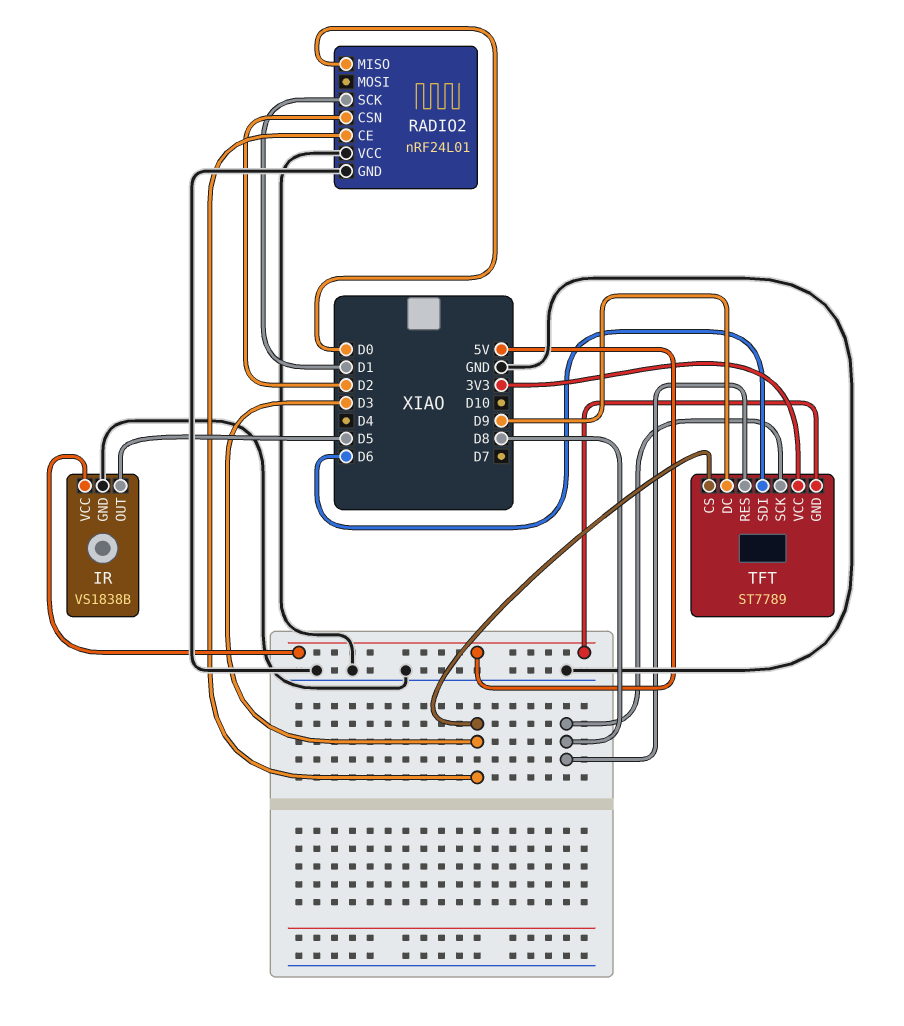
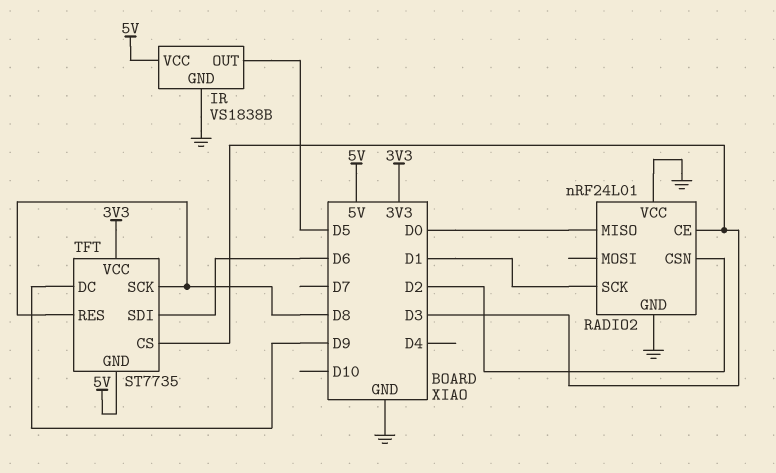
TFT: ST7789 -> ST7735

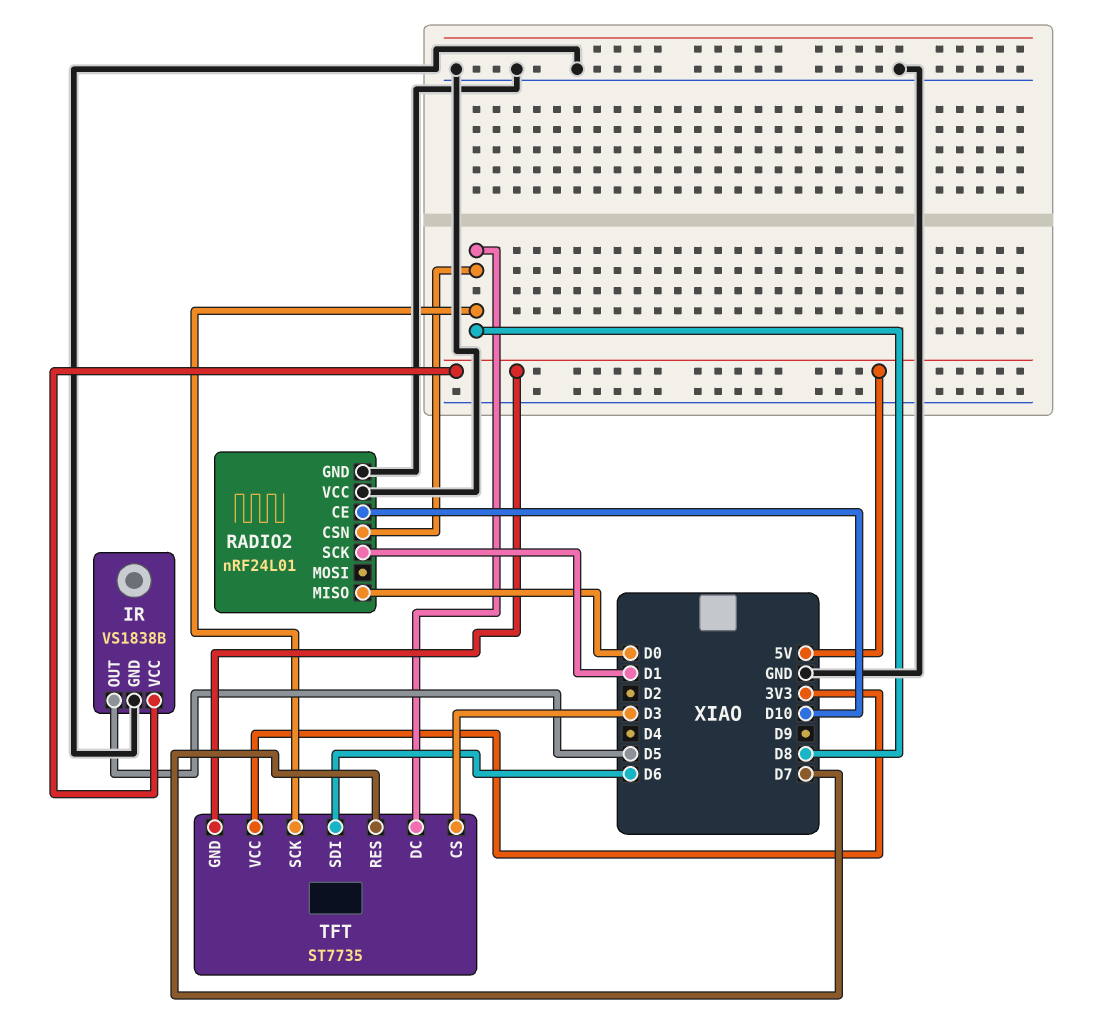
RADIO2 pin CE: D3 -> D10
RADIO2 pin CSN: D2 -> D8
TFT pin DC: D9 -> D8
TFT pin RES: D8 -> D7

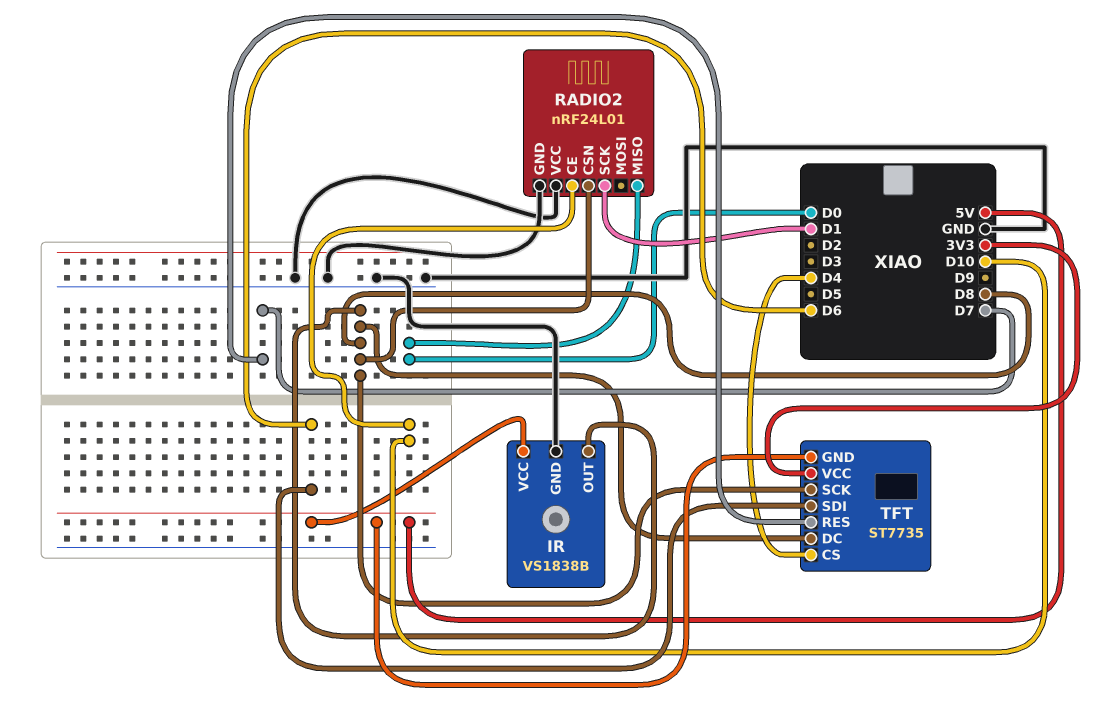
IR pin OUT: D5 -> D8
TFT pin CS: D3 -> D4

